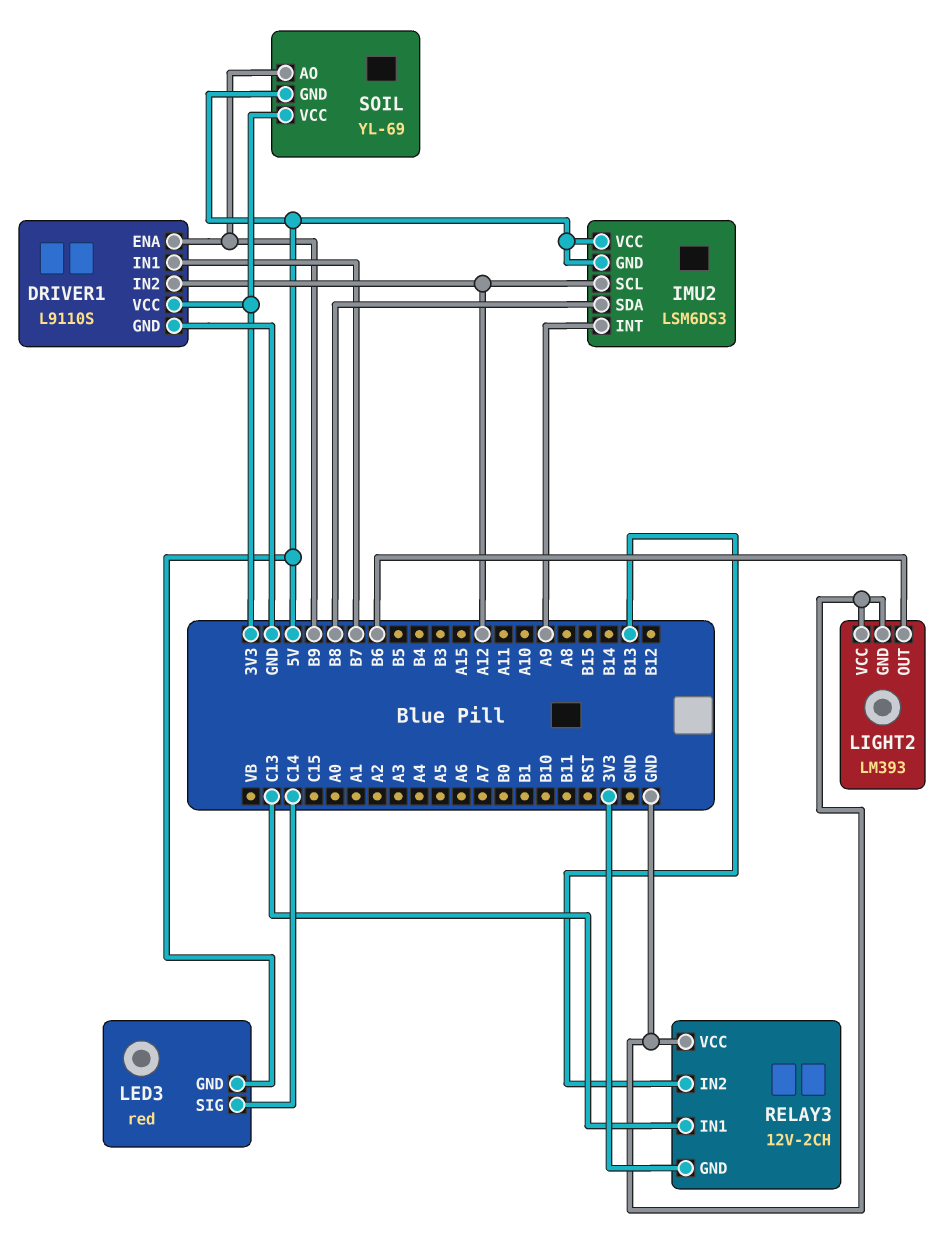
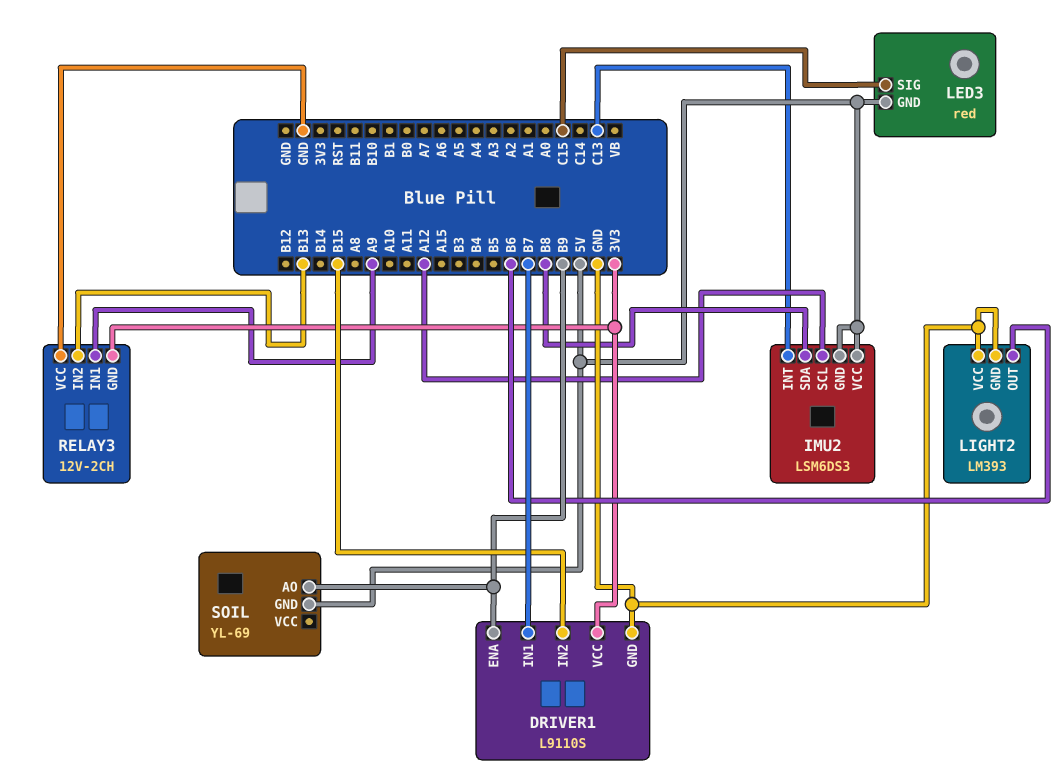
DRIVER1 pin IN2: A12 -> B15
IMU2 pin INT: A9 -> C13
LED3 pin SIG: C14 -> C15
RELAY3 pin IN1: C13 -> A9
SOIL pin VCC: 3V3 -> none

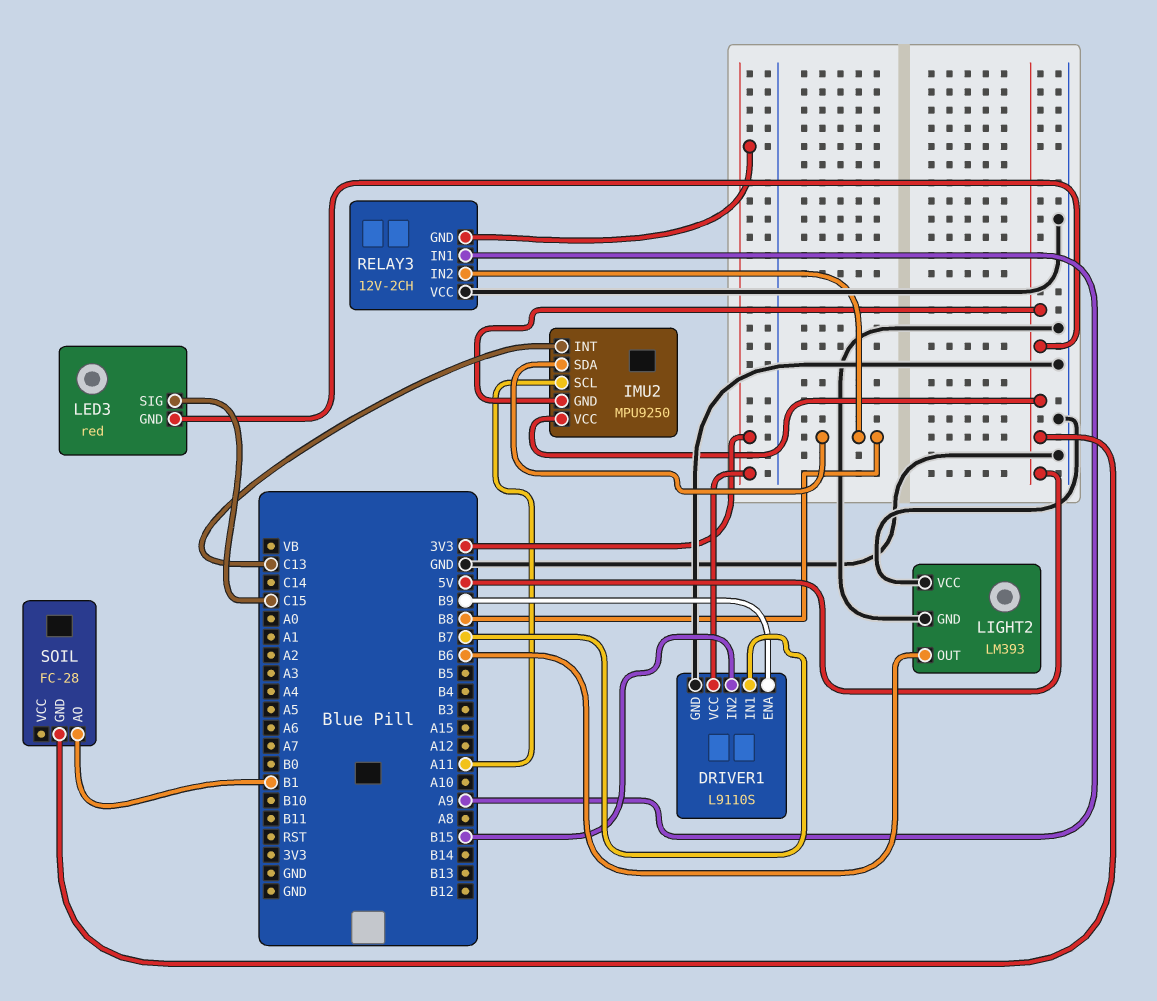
IMU2: LSM6DS3 -> MPU9250
IMU2 pin SCL: A12 -> A11
RELAY3 pin IN2: B13 -> B8
SOIL: YL-69 -> FC-28
SOIL pin AO: B9 -> B1

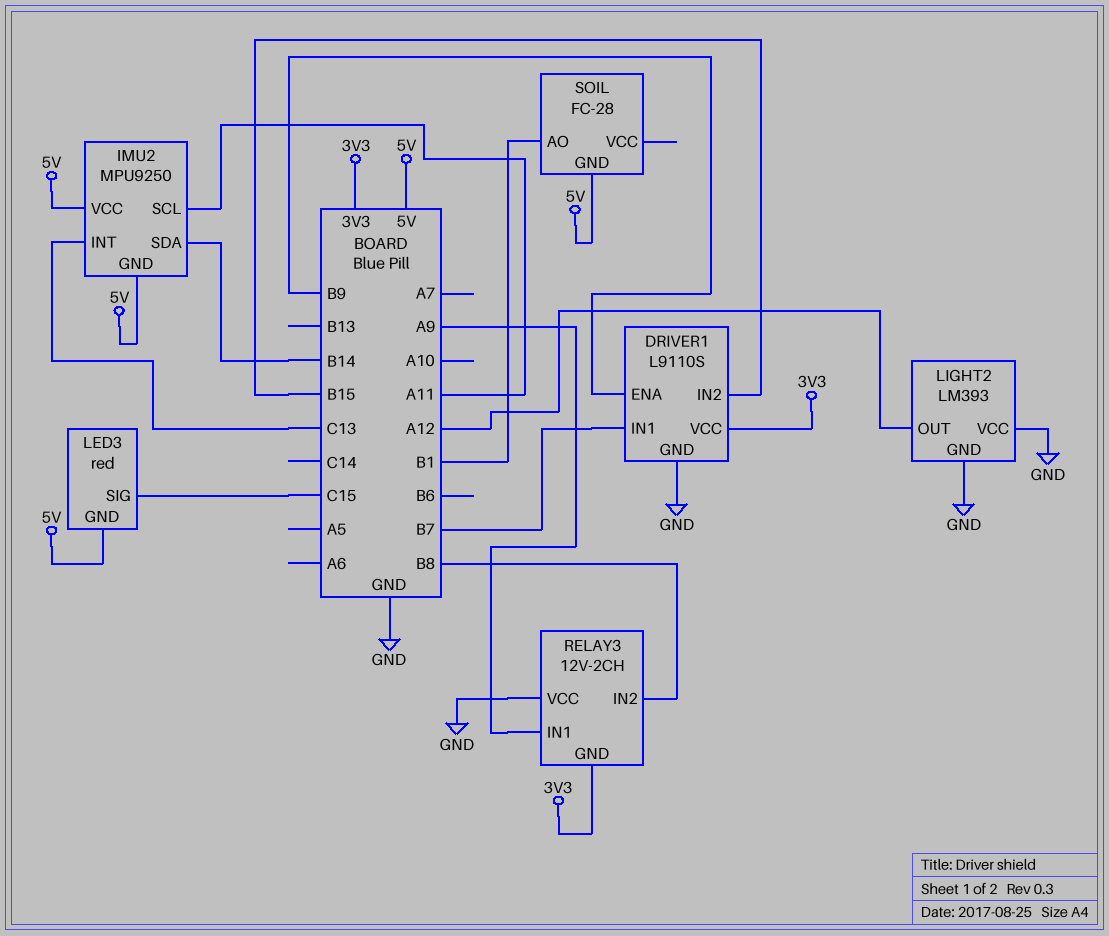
IMU2 pin SDA: B8 -> B14
LIGHT2 pin OUT: B6 -> A12

